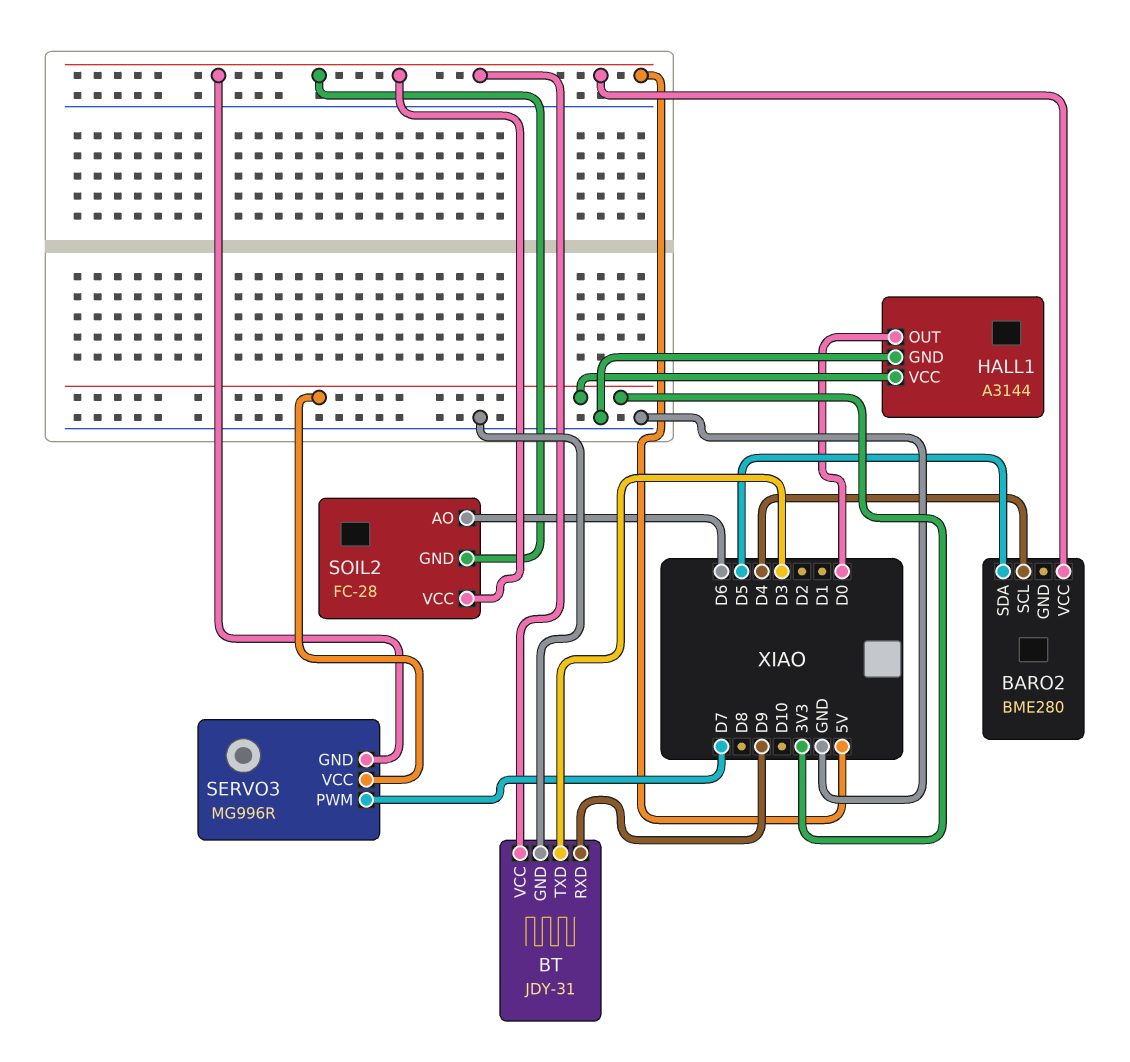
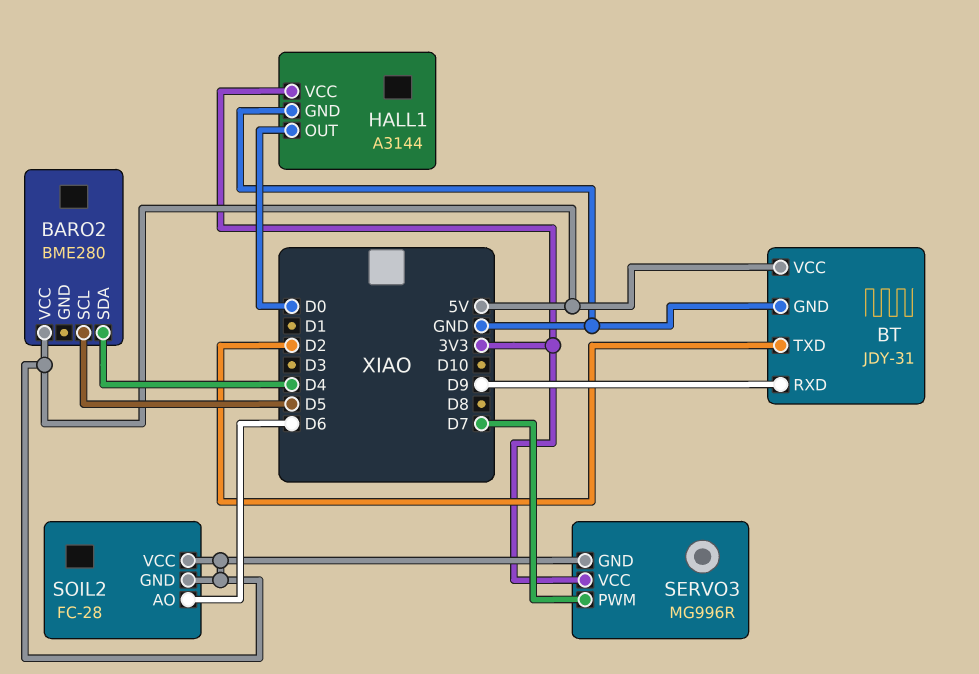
BARO2 pin SCL: D4 -> D5
BARO2 pin SDA: D5 -> D4
BT pin TXD: D3 -> D2

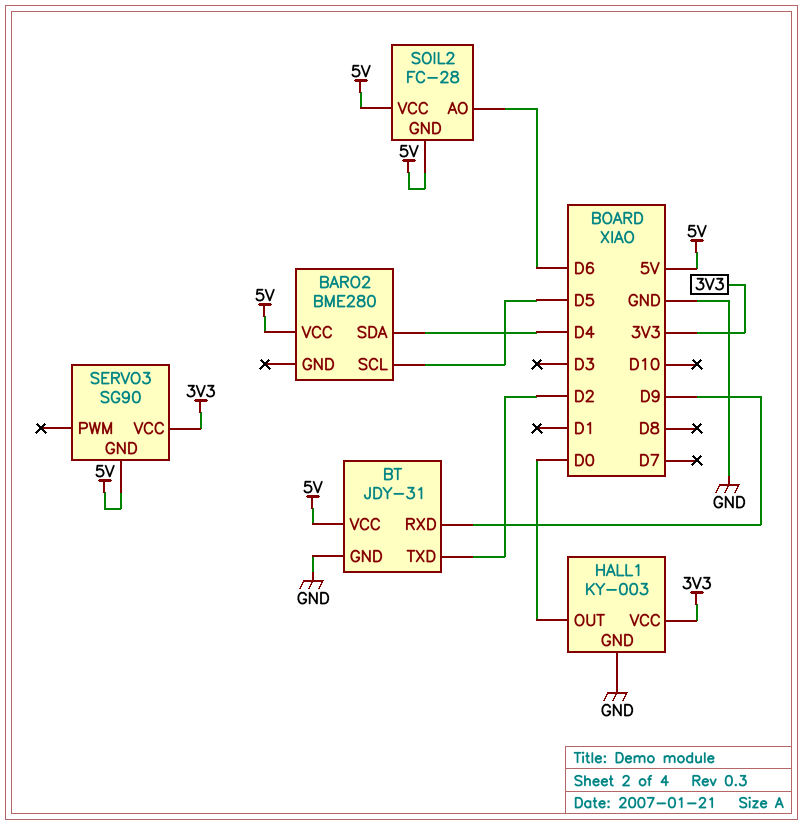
HALL1: A3144 -> KY-003
SERVO3: MG996R -> SG90
SERVO3 pin PWM: D7 -> none

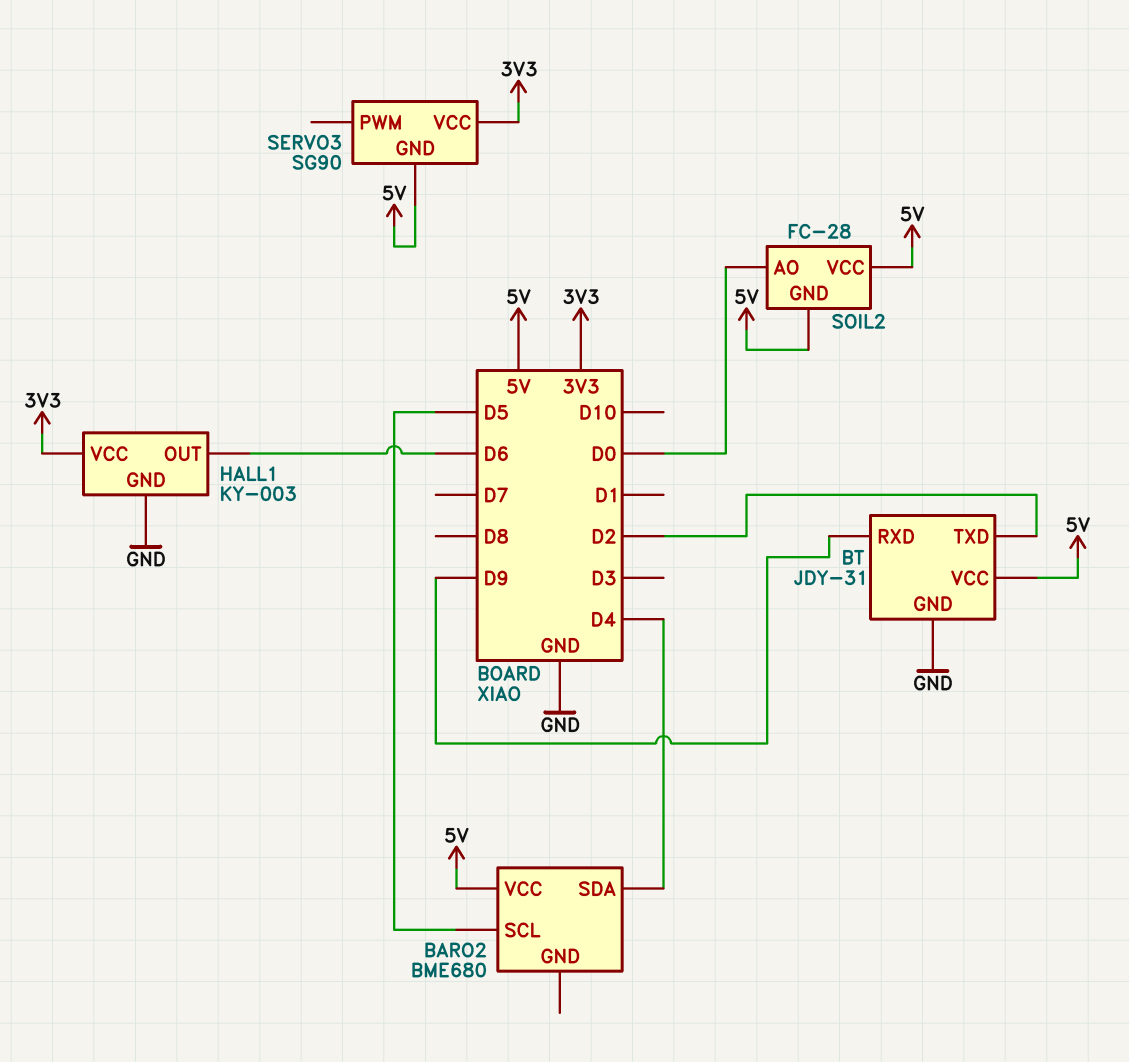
BARO2: BME280 -> BME680
HALL1 pin OUT: D0 -> D6
SOIL2 pin AO: D6 -> D0

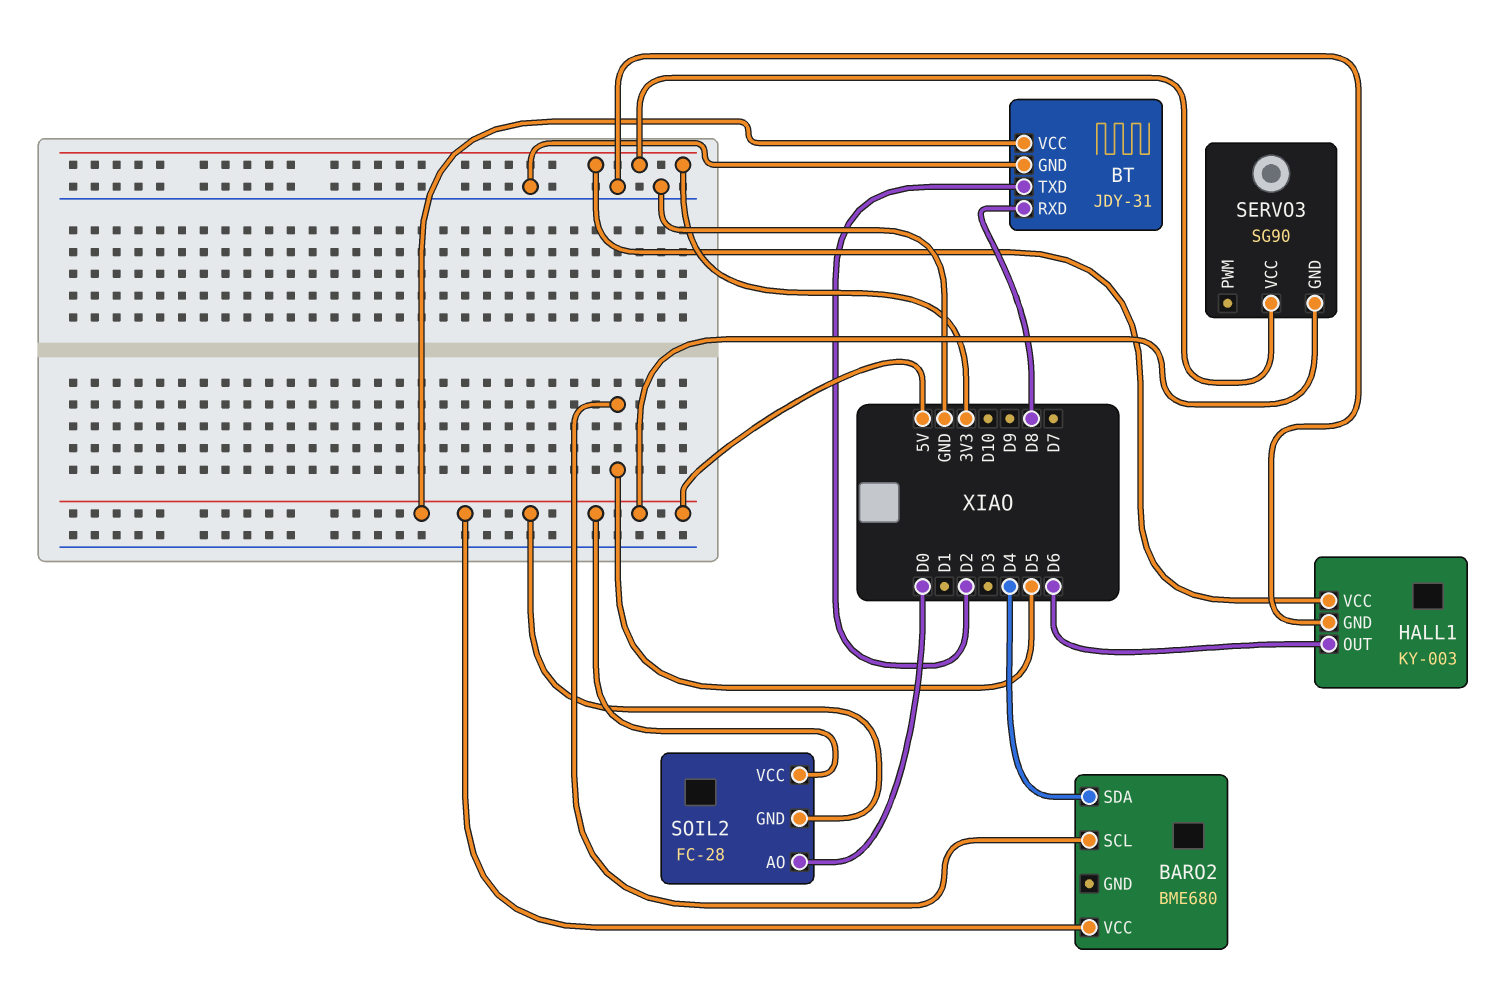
BT pin RXD: D9 -> D8

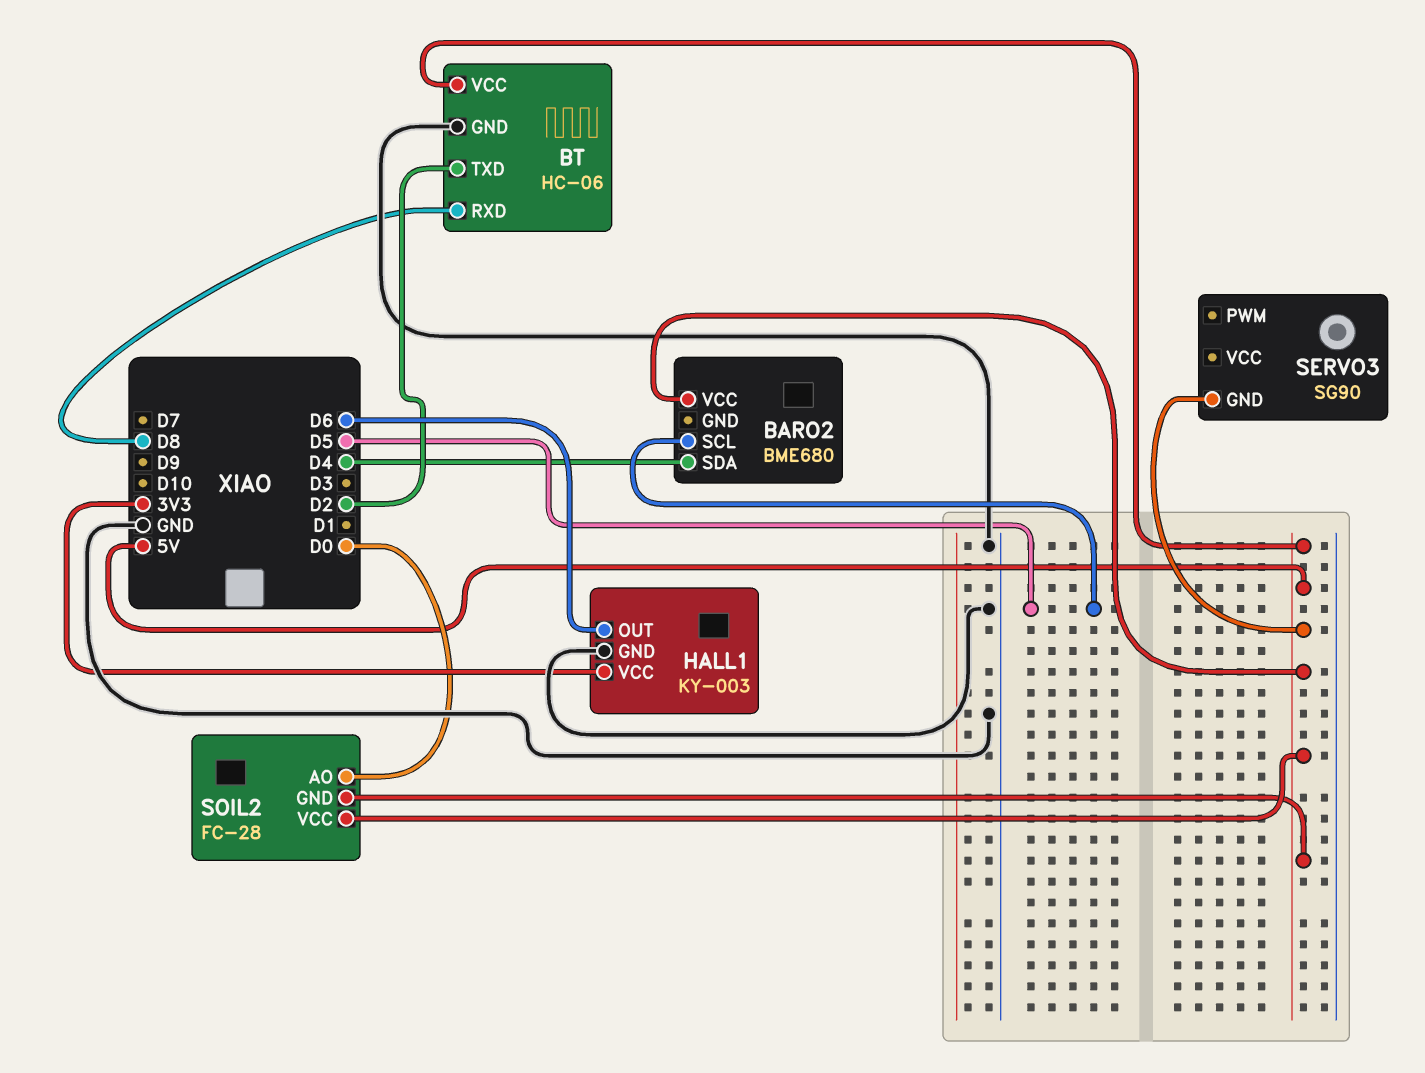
BT: JDY-31 -> HC-06
SERVO3 pin VCC: 3V3 -> none

